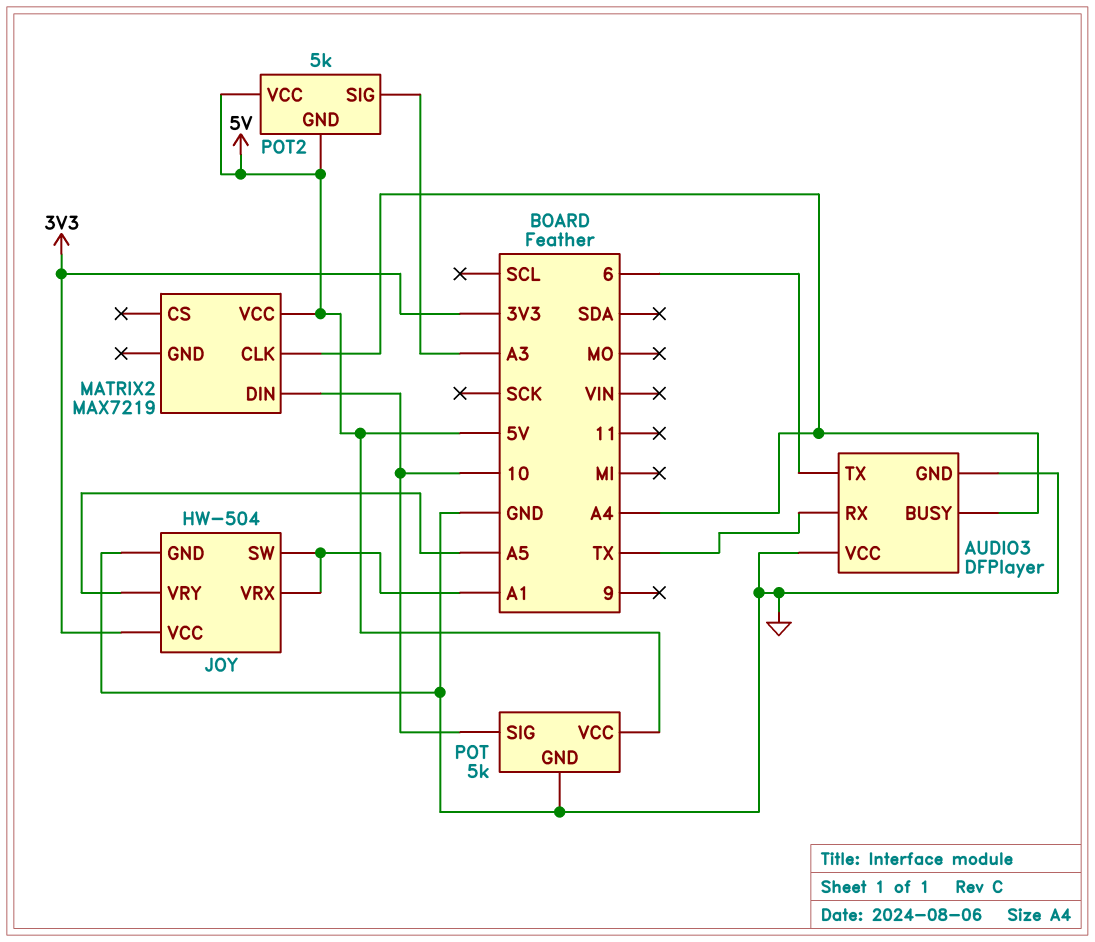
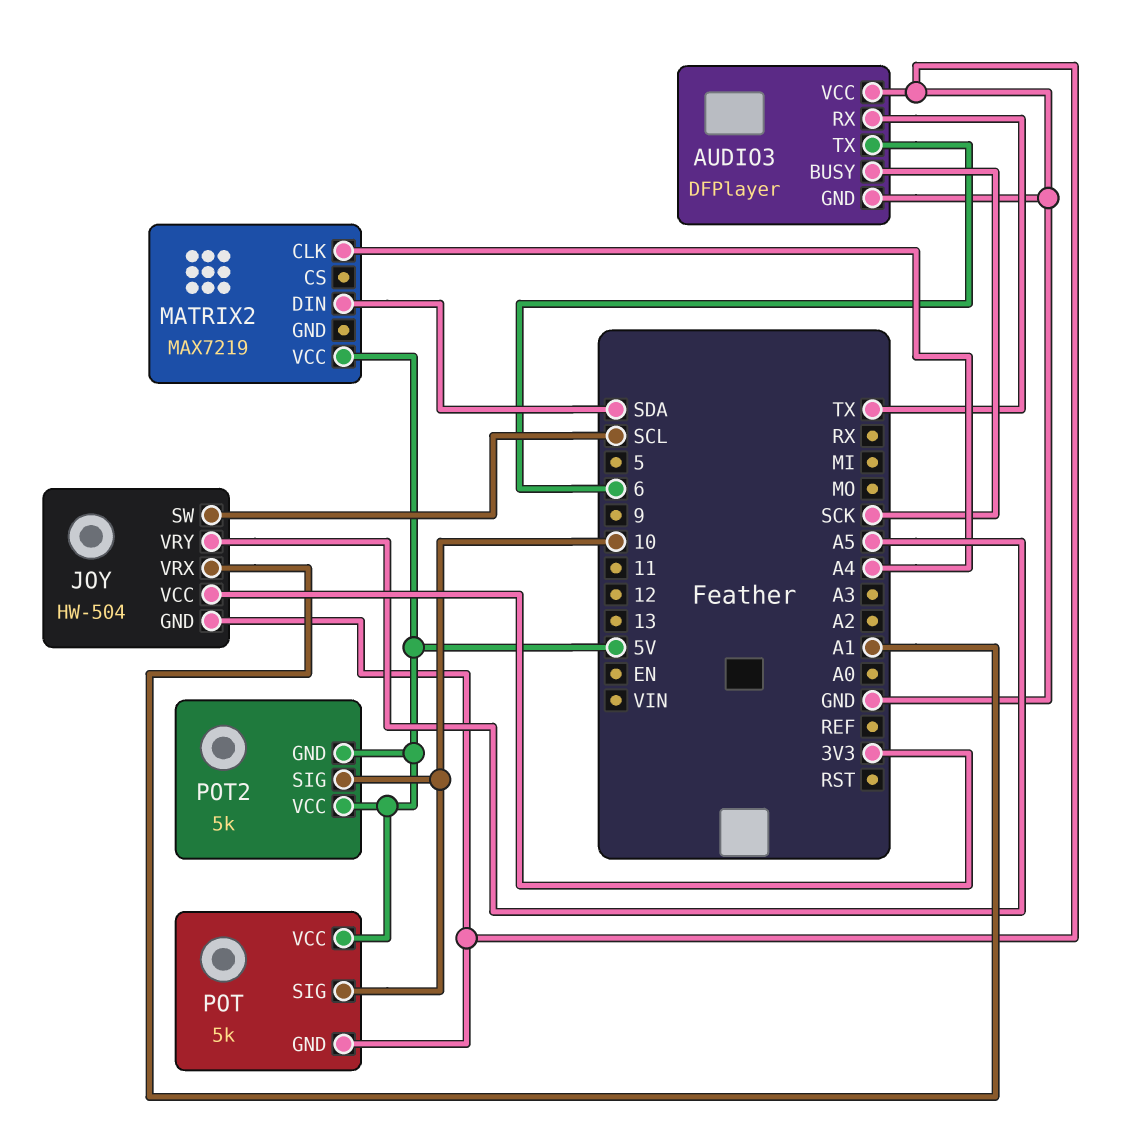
AUDIO3 pin BUSY: A4 -> SCK
JOY pin SW: A1 -> SCL
MATRIX2 pin DIN: 10 -> SDA
POT2 pin SIG: A3 -> 10

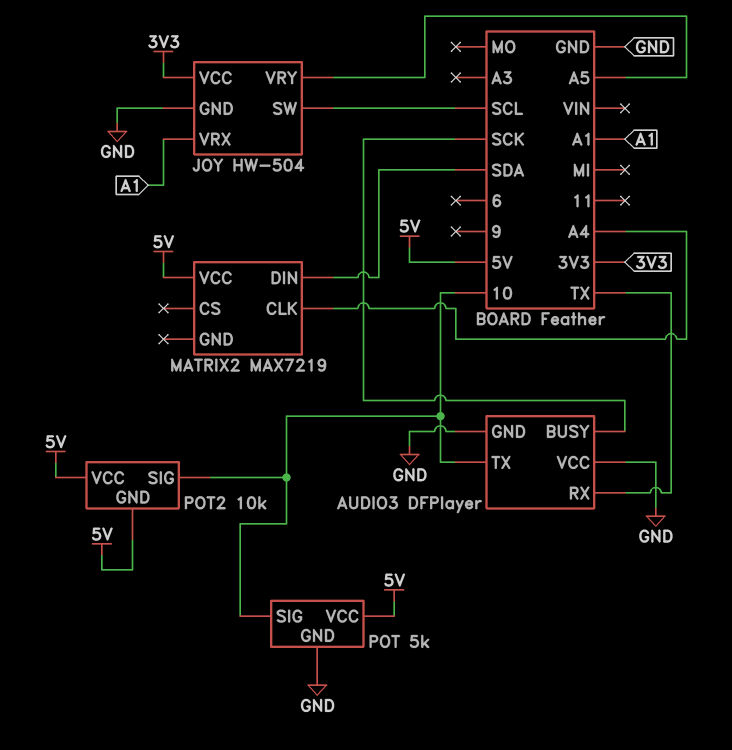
AUDIO3 pin TX: 6 -> 10
POT2: 5k -> 10k

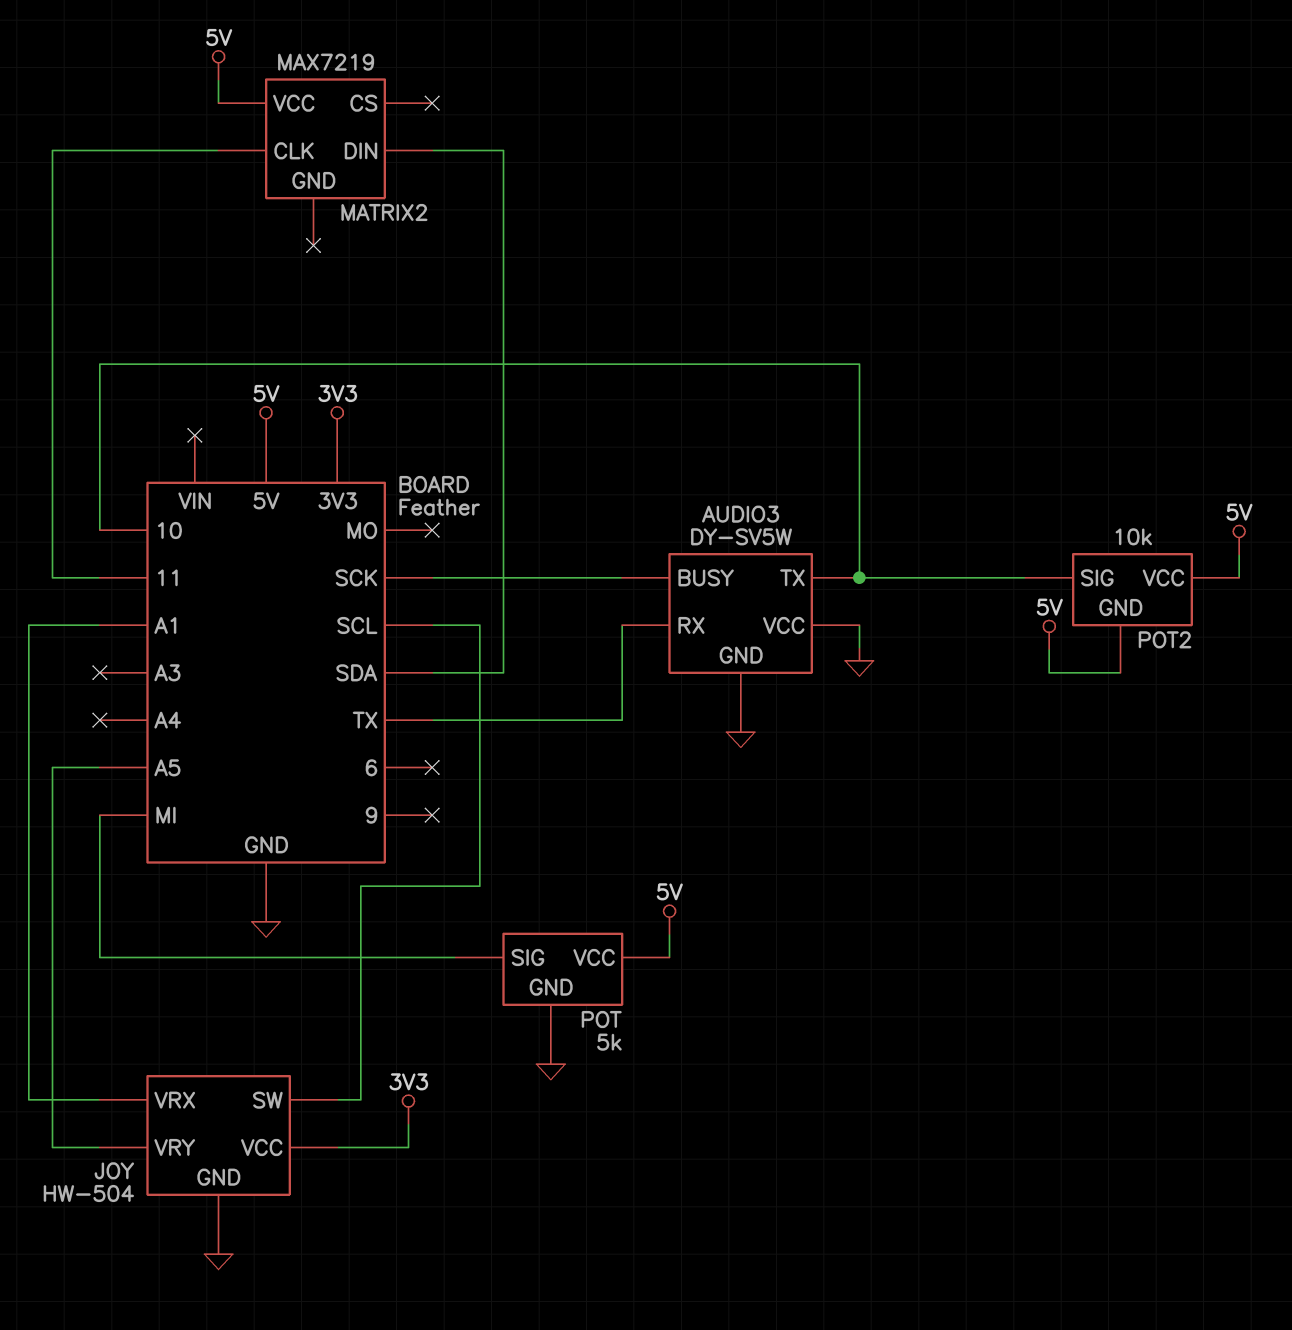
AUDIO3: DFPlayer -> DY-SV5W
MATRIX2 pin CLK: A4 -> 11
POT pin SIG: 10 -> MI

